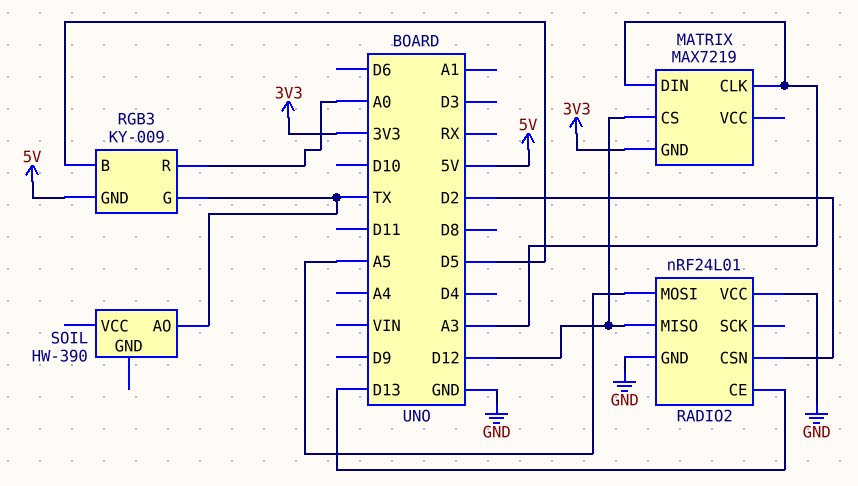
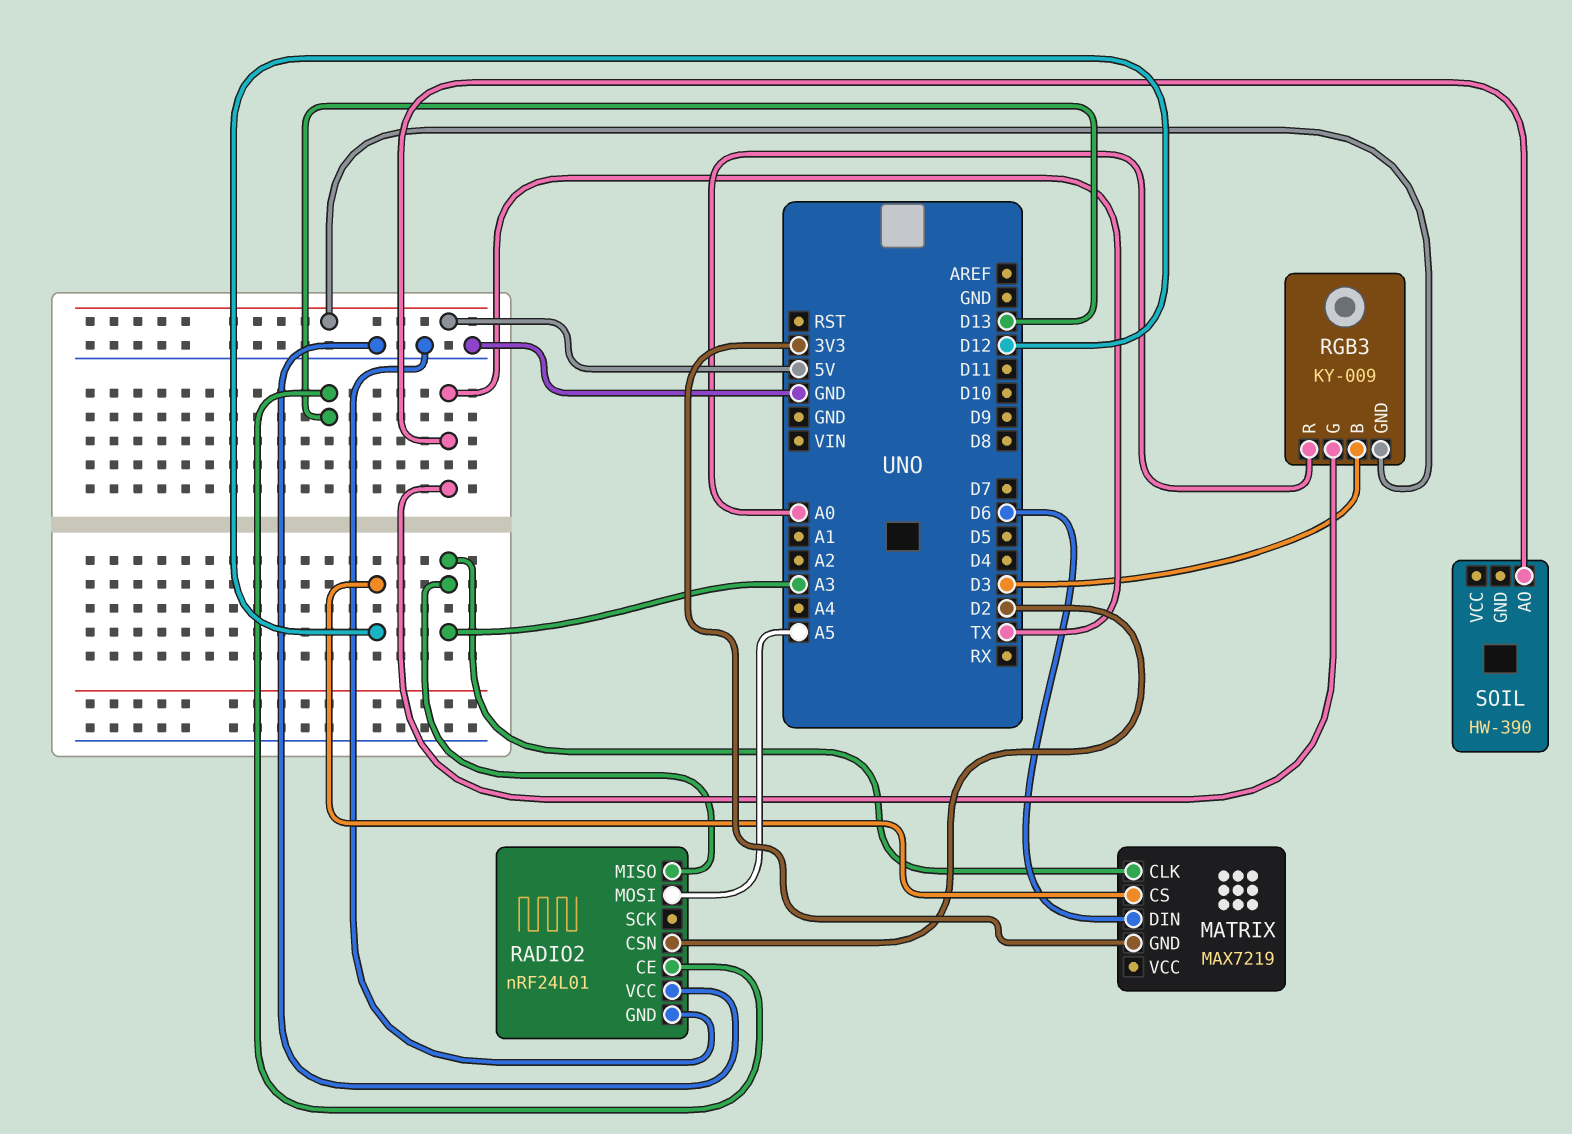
MATRIX pin DIN: A3 -> D6
RADIO2 pin MISO: D12 -> A3
RGB3 pin B: D5 -> D3

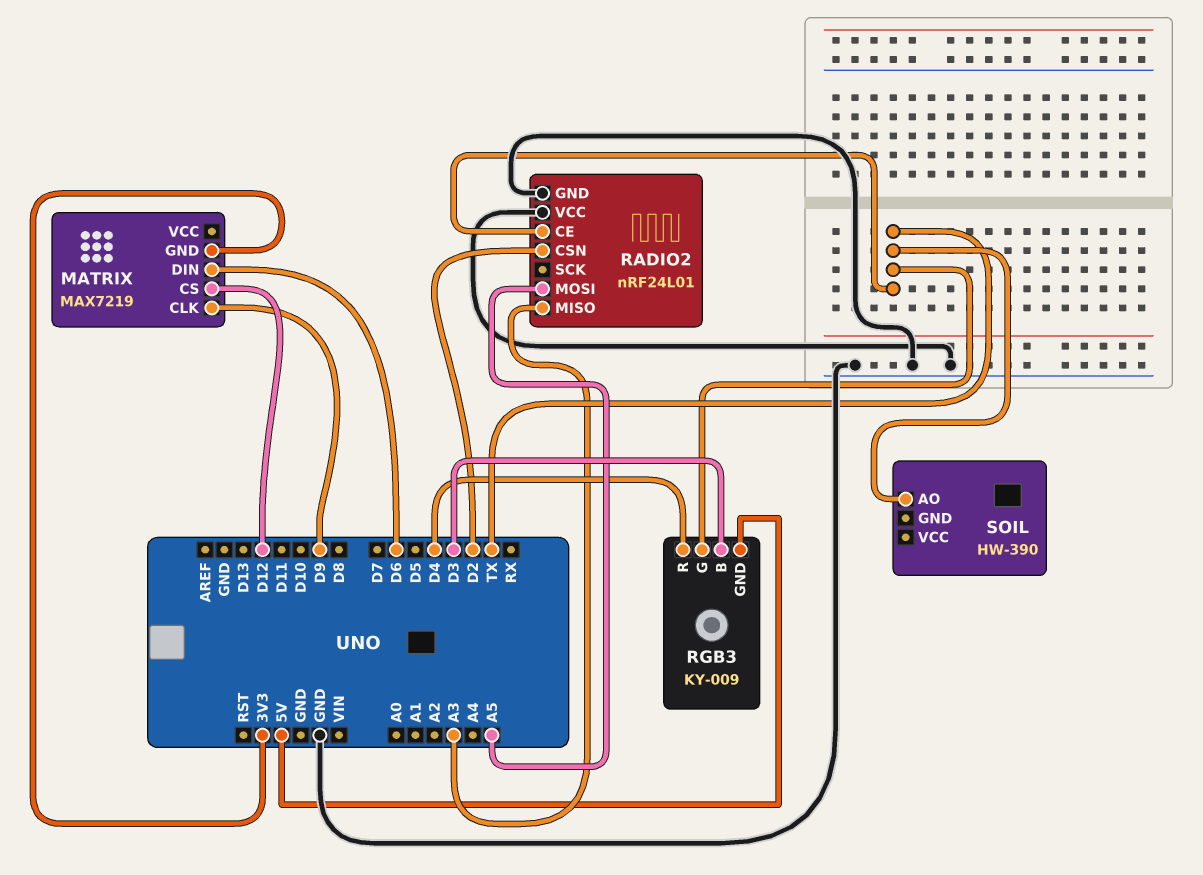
MATRIX pin CLK: A3 -> D9
RADIO2 pin CE: D13 -> TX
RGB3 pin R: A0 -> D4

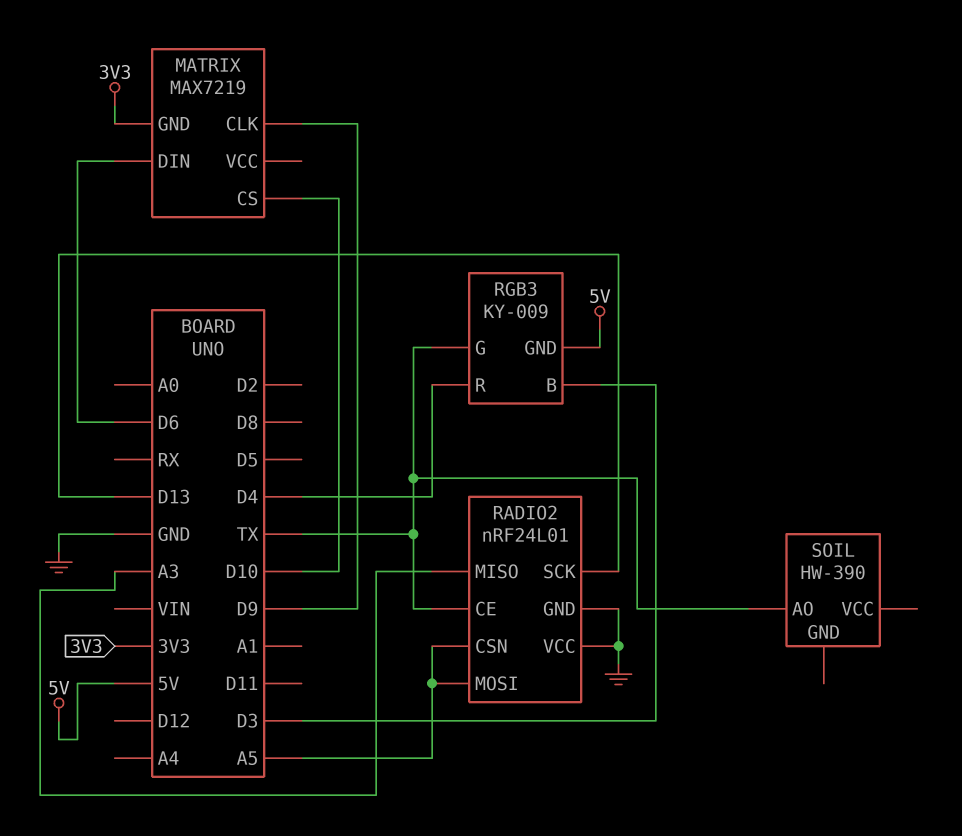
MATRIX pin CS: D12 -> D10
RADIO2 pin CSN: D2 -> A5
RADIO2 pin SCK: none -> D13

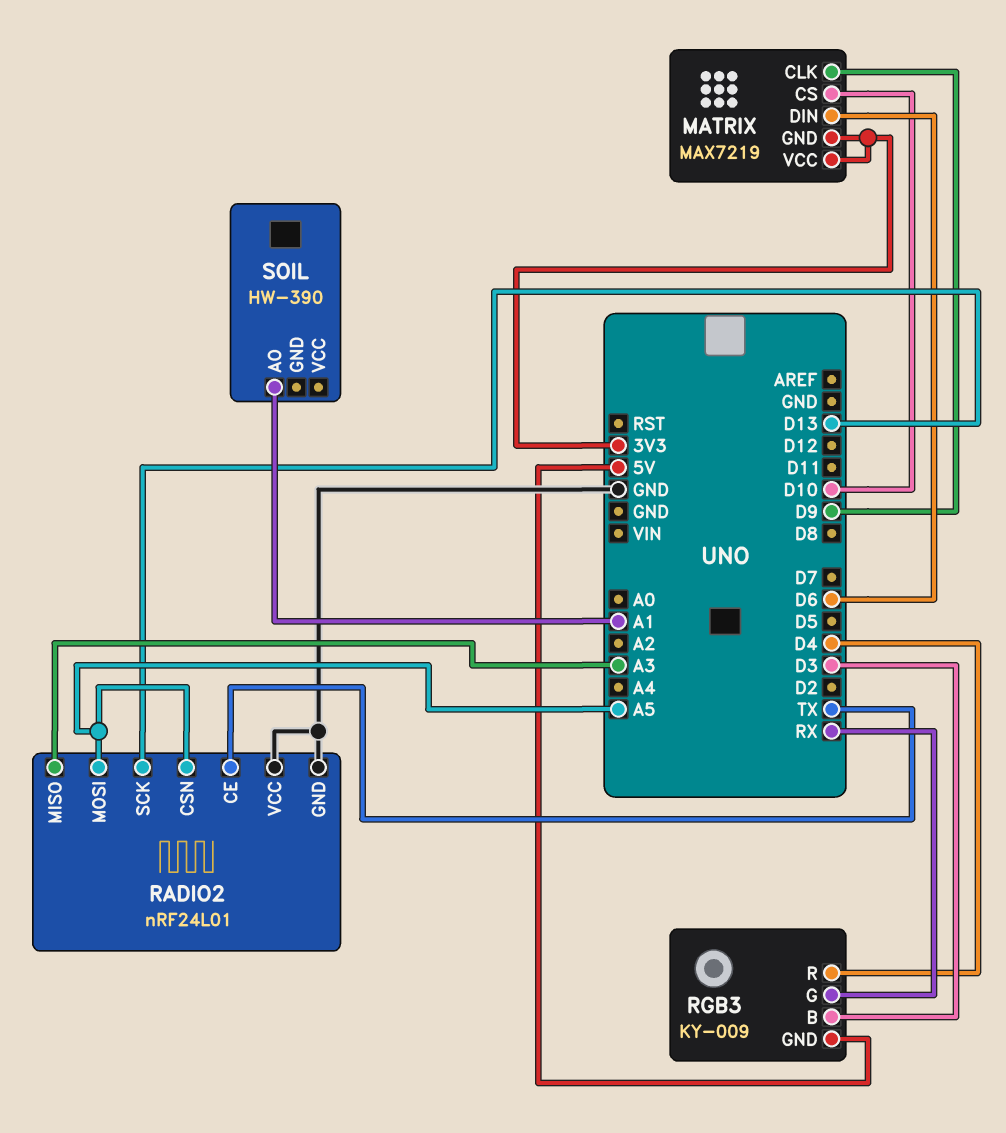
MATRIX pin VCC: none -> 3V3
RGB3 pin G: TX -> RX
SOIL pin AO: TX -> A1

